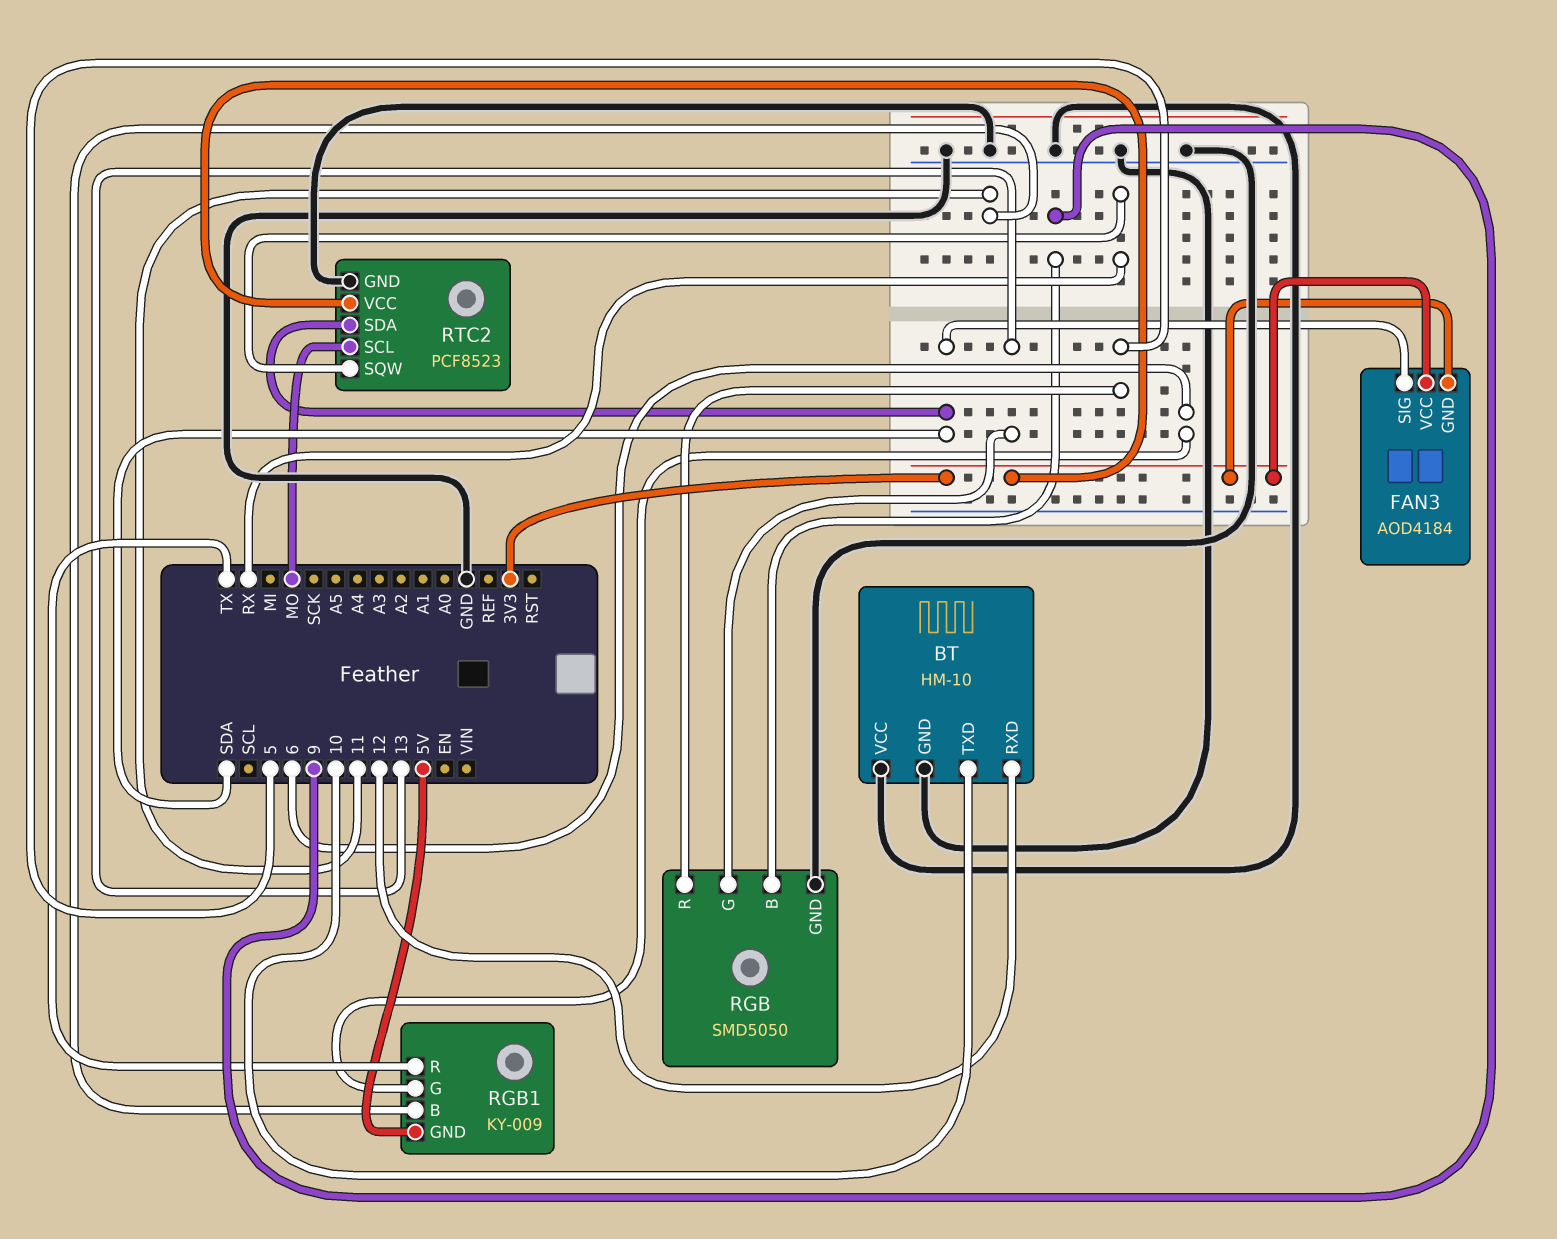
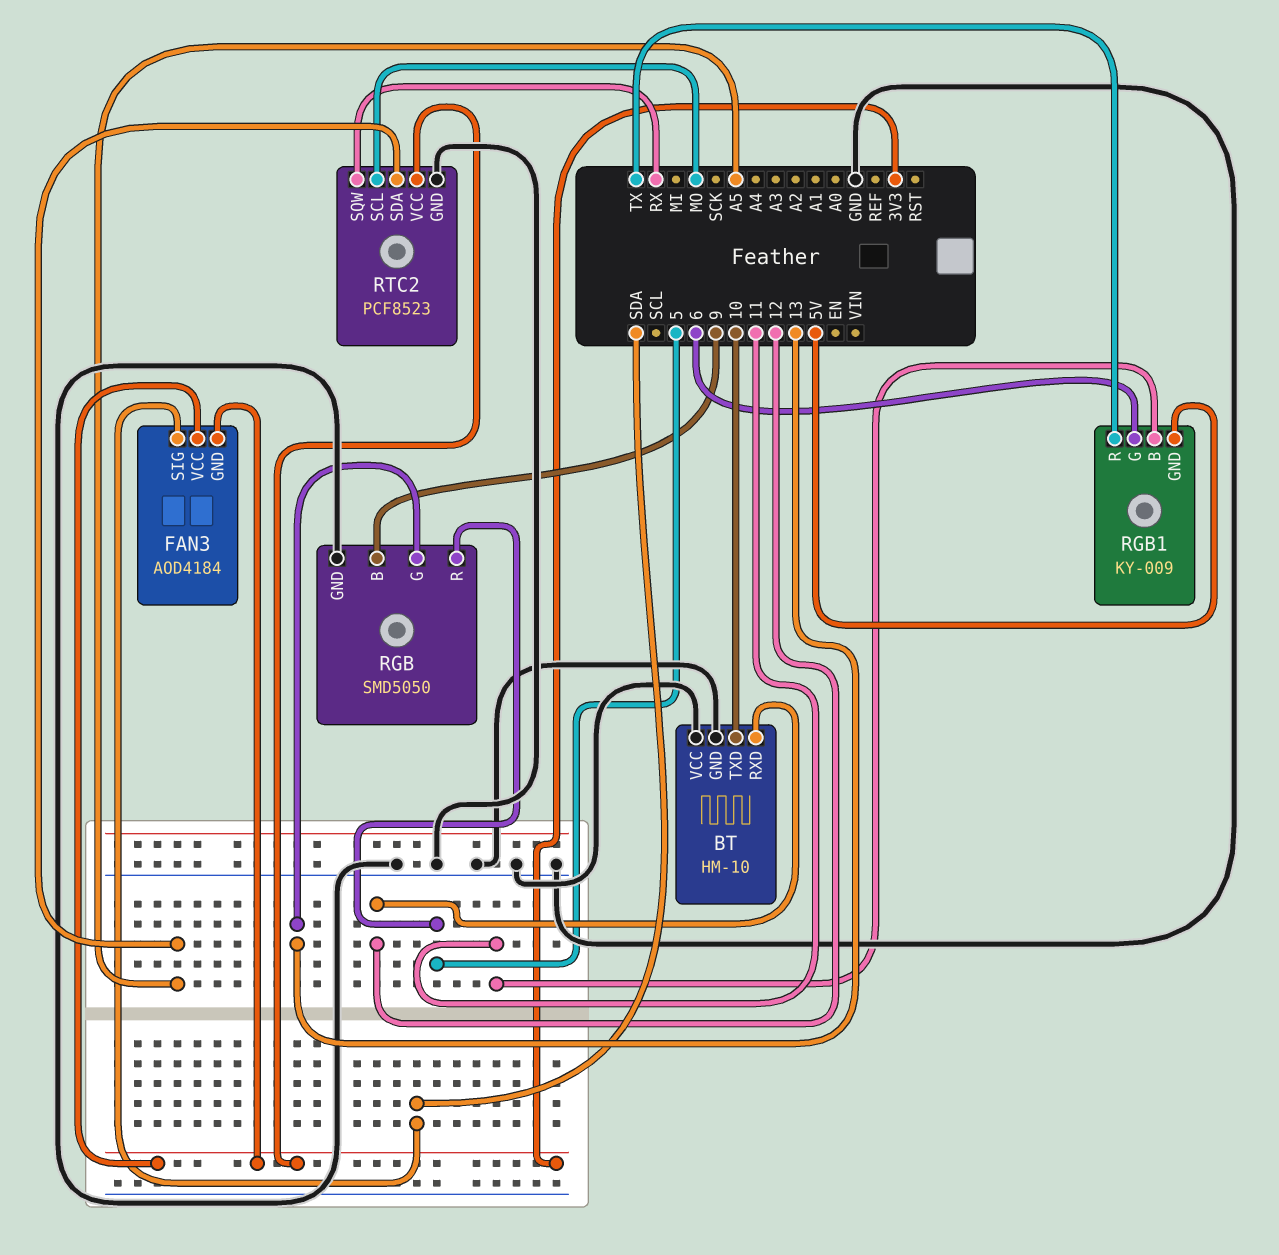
RTC2 pin SDA: SDA -> A5

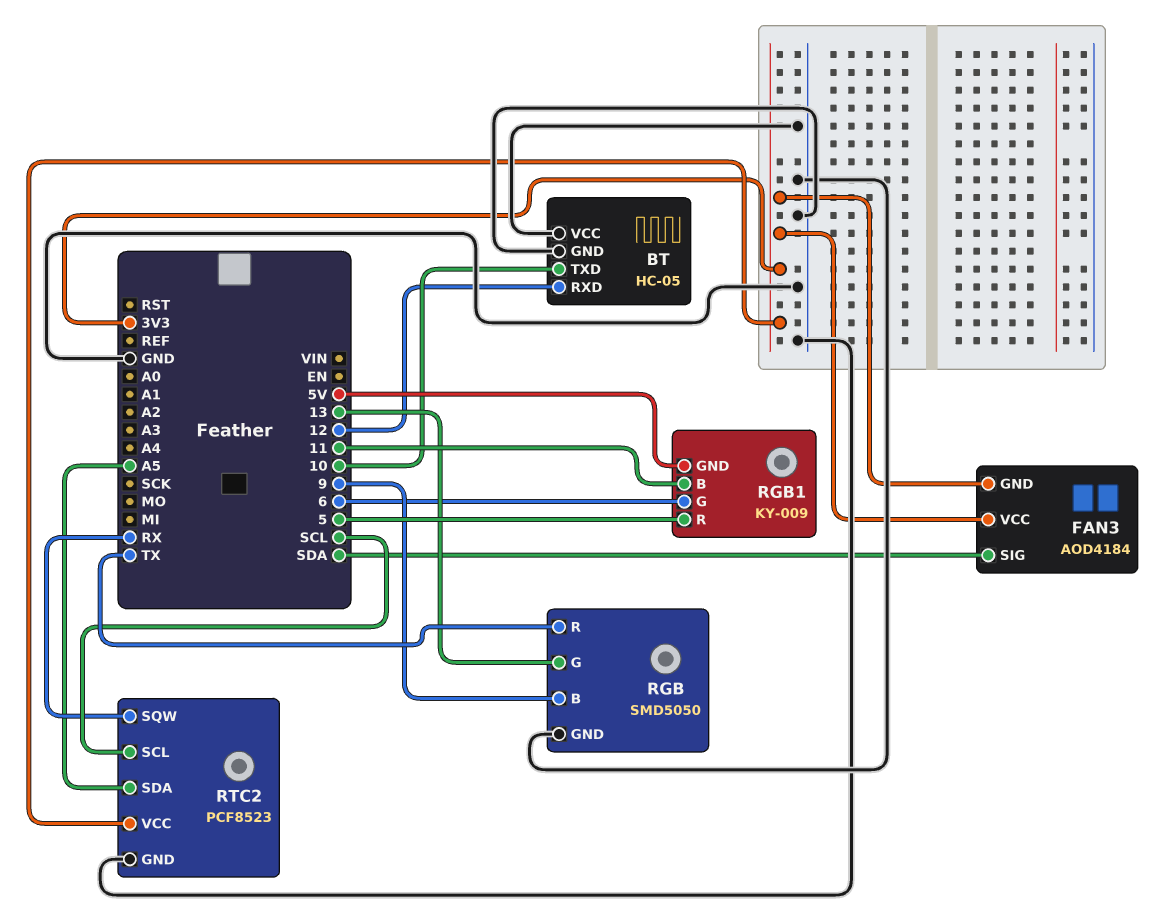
BT: HM-10 -> HC-05
RGB pin R: 5 -> TX
RGB1 pin R: TX -> 5
RTC2 pin SCL: MO -> SCL

